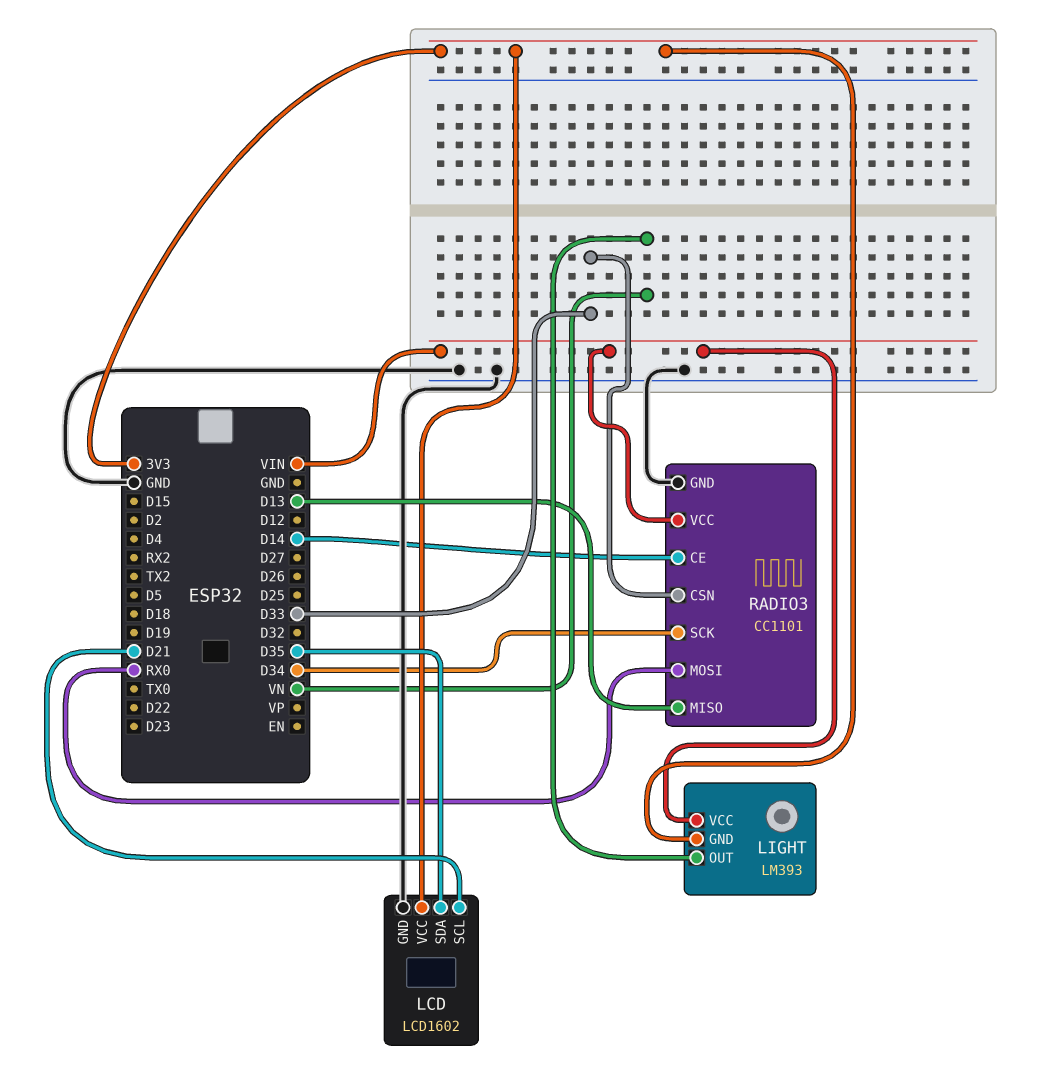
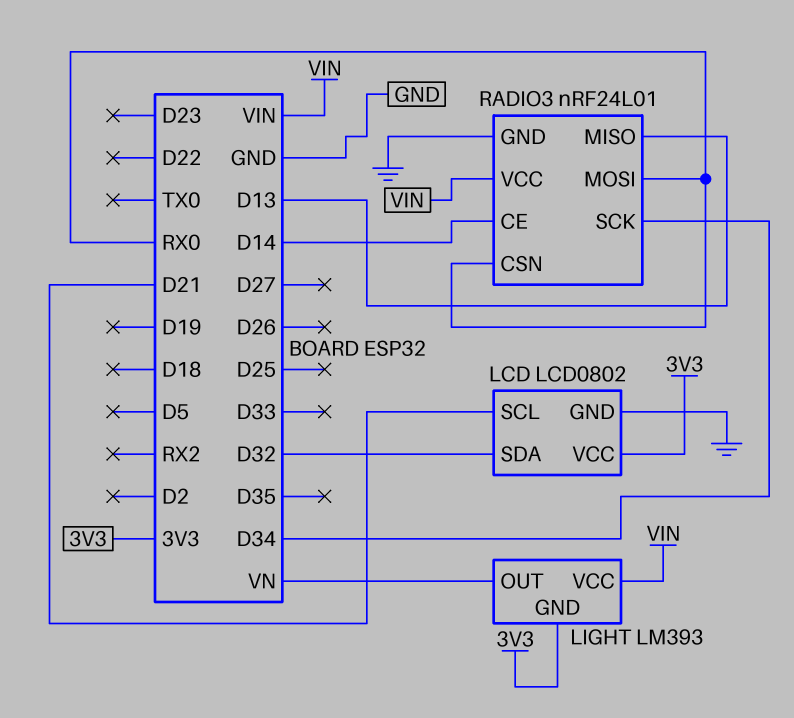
LCD: LCD1602 -> LCD0802
LCD pin SDA: D35 -> D32
RADIO3: CC1101 -> nRF24L01
RADIO3 pin CSN: D33 -> RX0

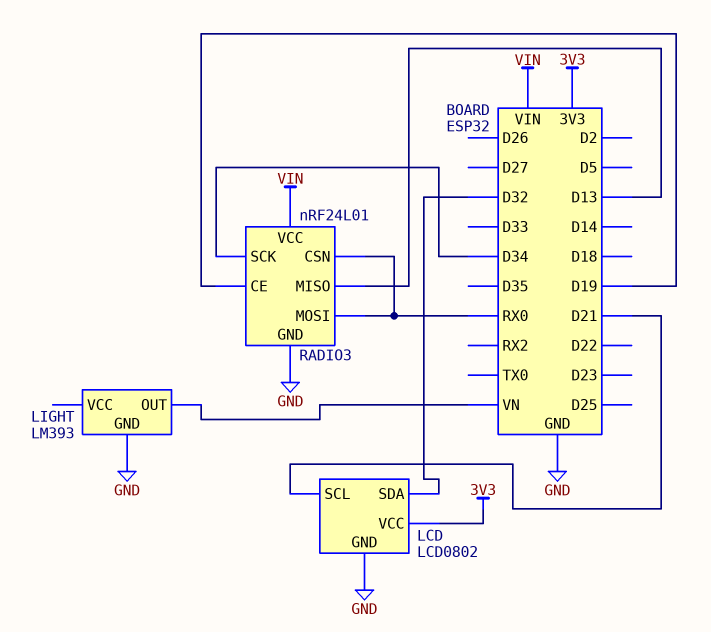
LIGHT pin GND: 3V3 -> GND
LIGHT pin VCC: VIN -> none
RADIO3 pin CE: D14 -> D19

